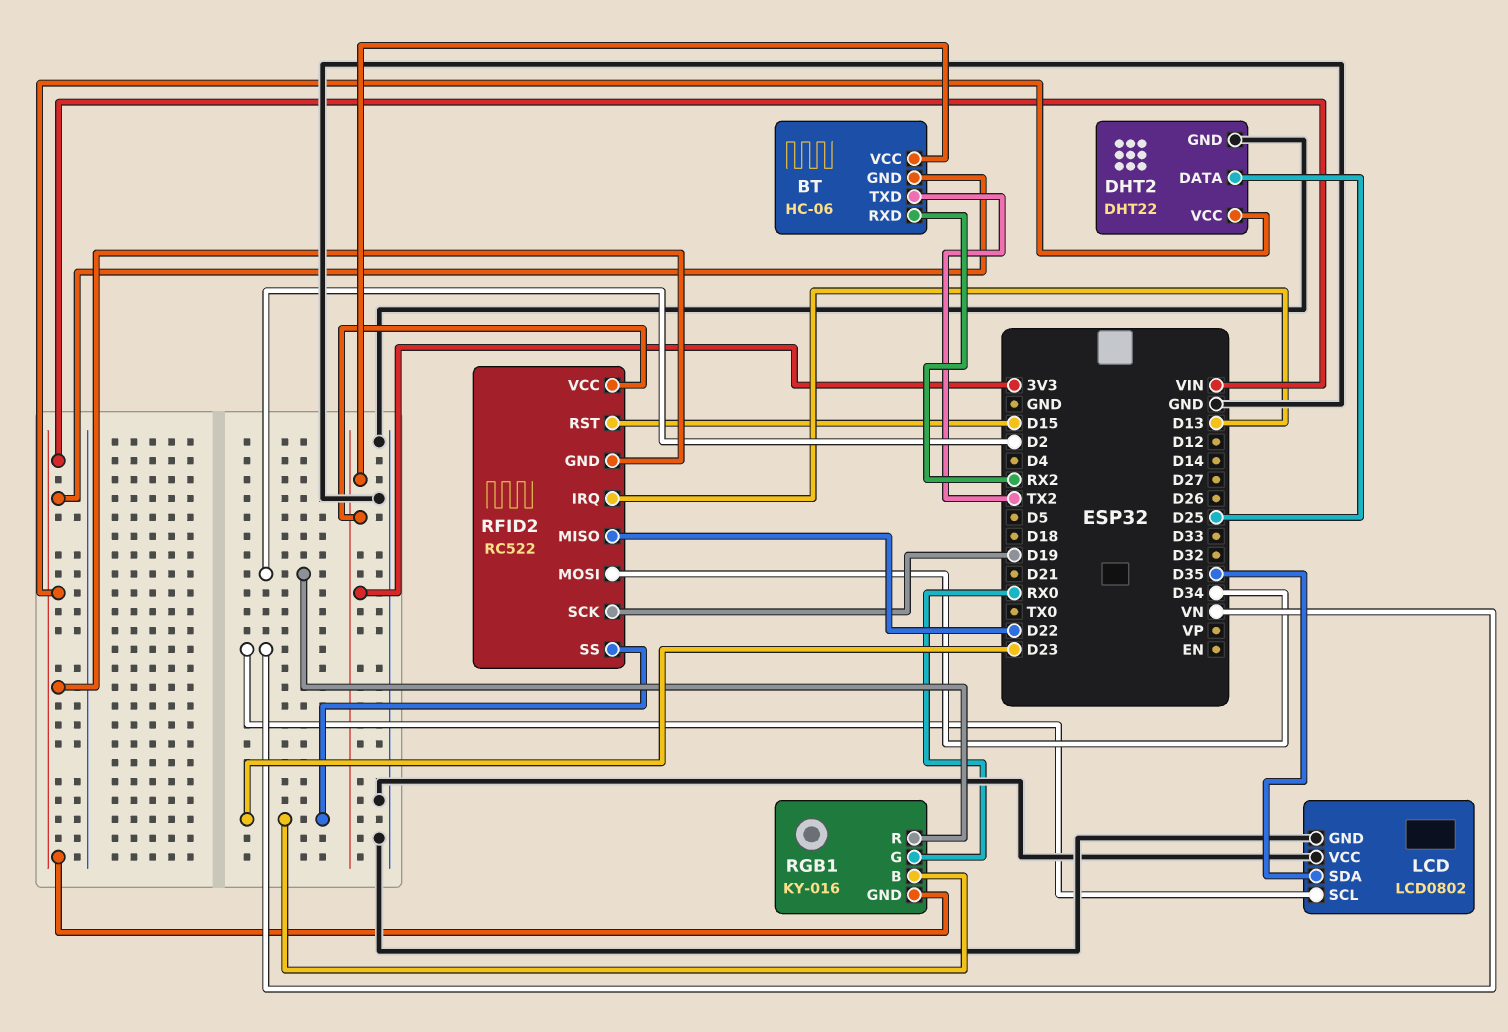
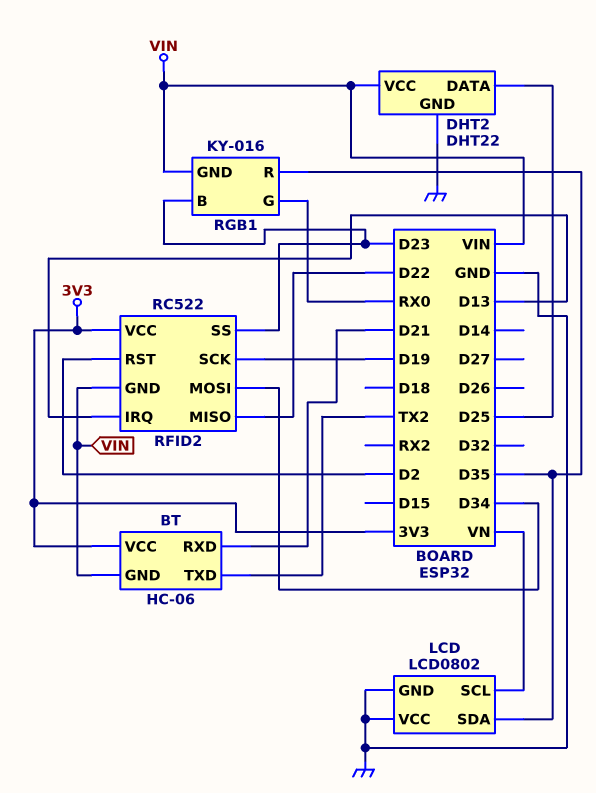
BT pin RXD: RX2 -> D21
RFID2 pin RST: D15 -> D2
RGB1 pin R: D2 -> D35

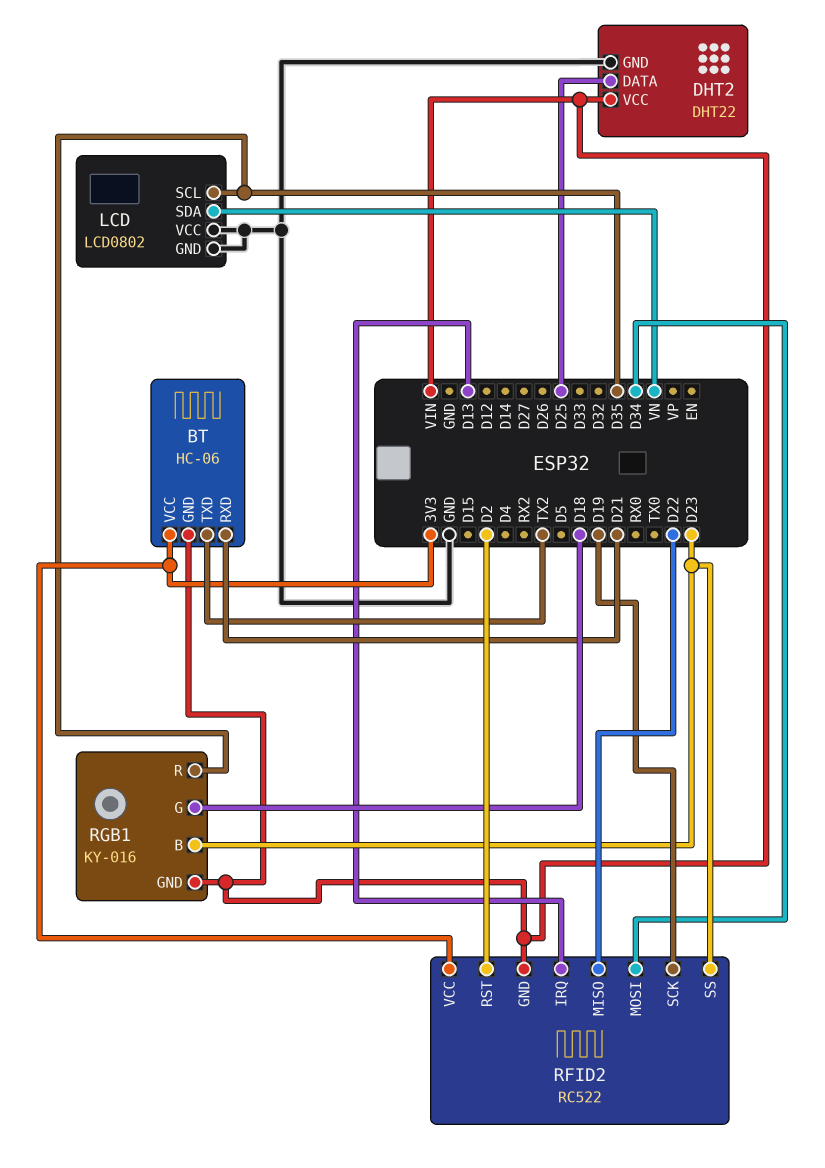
LCD pin SCL: VN -> D35
LCD pin SDA: D35 -> VN
RGB1 pin G: RX0 -> D18

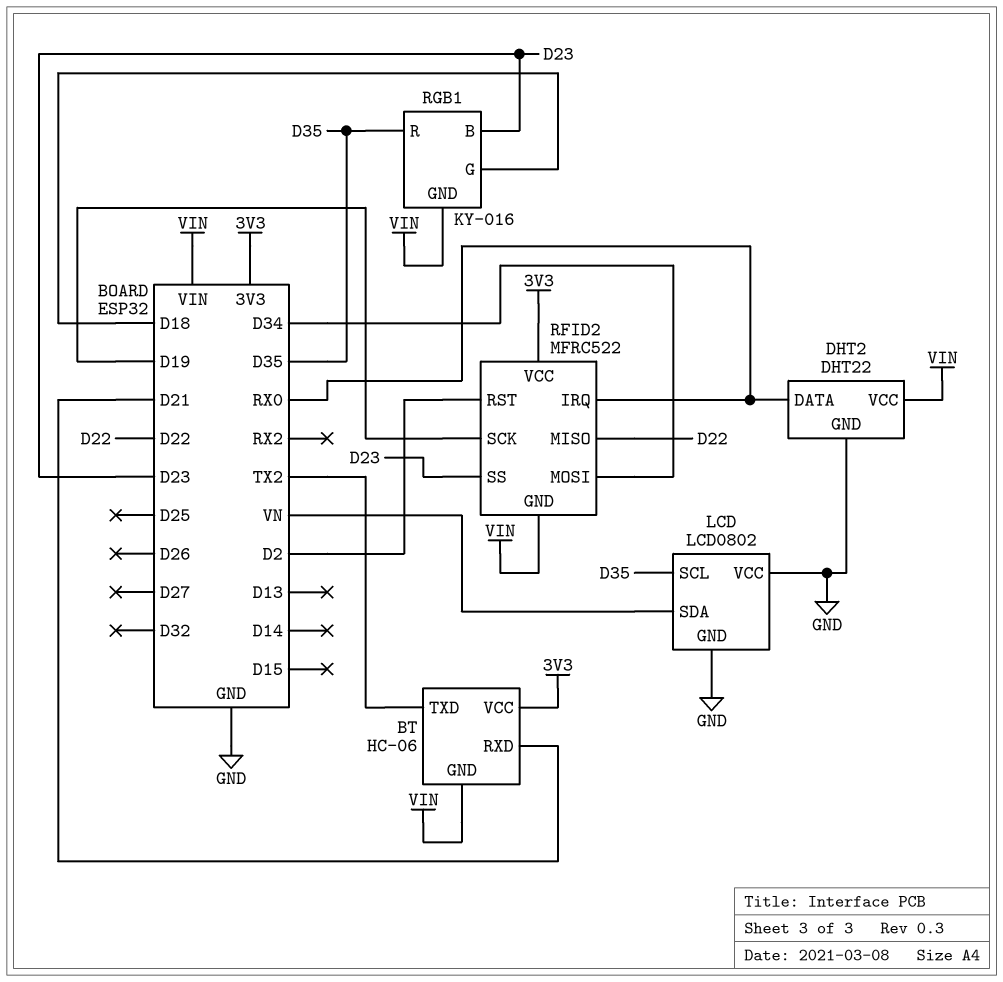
DHT2 pin DATA: D25 -> RX0
RFID2: RC522 -> MFRC522
RFID2 pin IRQ: D13 -> RX0

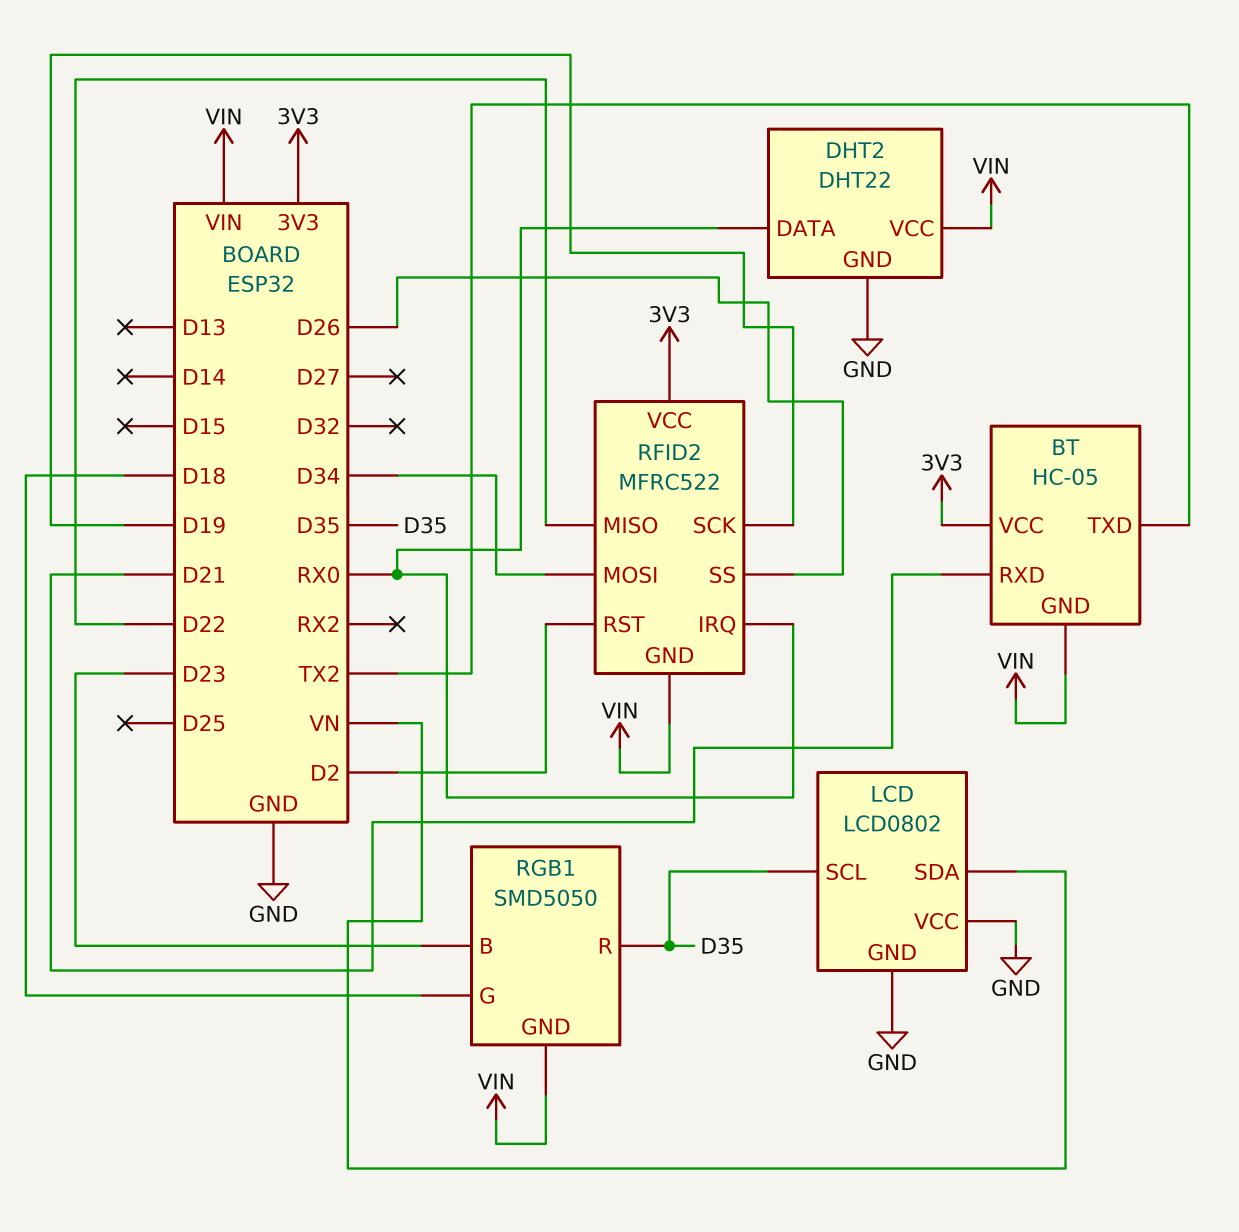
BT: HC-06 -> HC-05
RFID2 pin SS: D23 -> D26
RGB1: KY-016 -> SMD5050

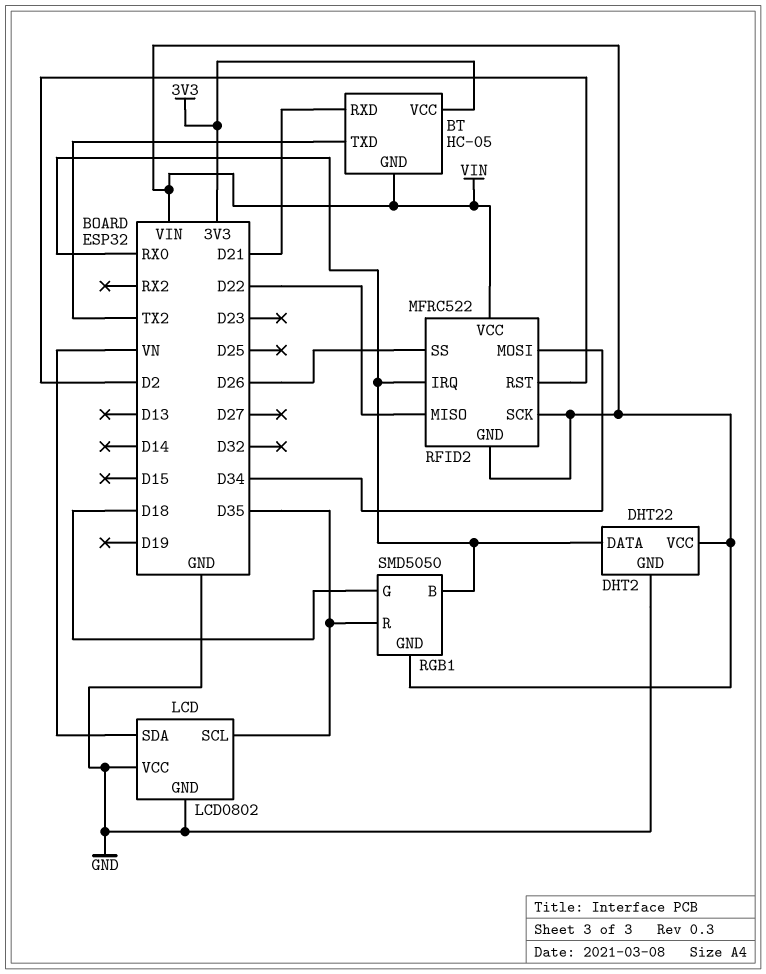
RFID2 pin SCK: D19 -> VIN
RFID2 pin VCC: 3V3 -> VIN
RGB1 pin B: D23 -> RX0

